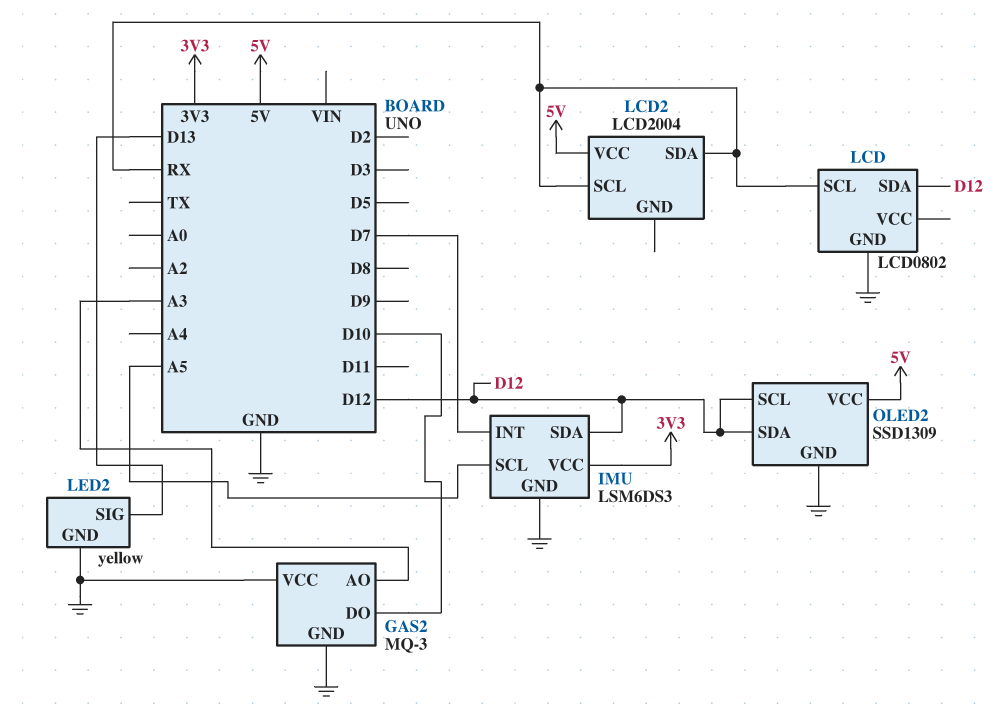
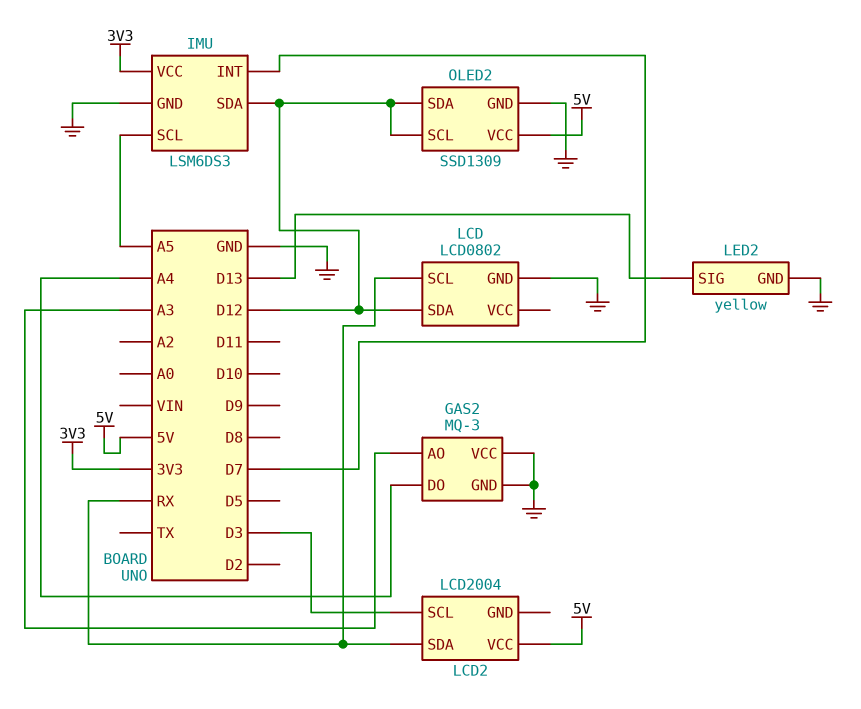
GAS2 pin DO: D10 -> A4
LCD2 pin SCL: RX -> D3

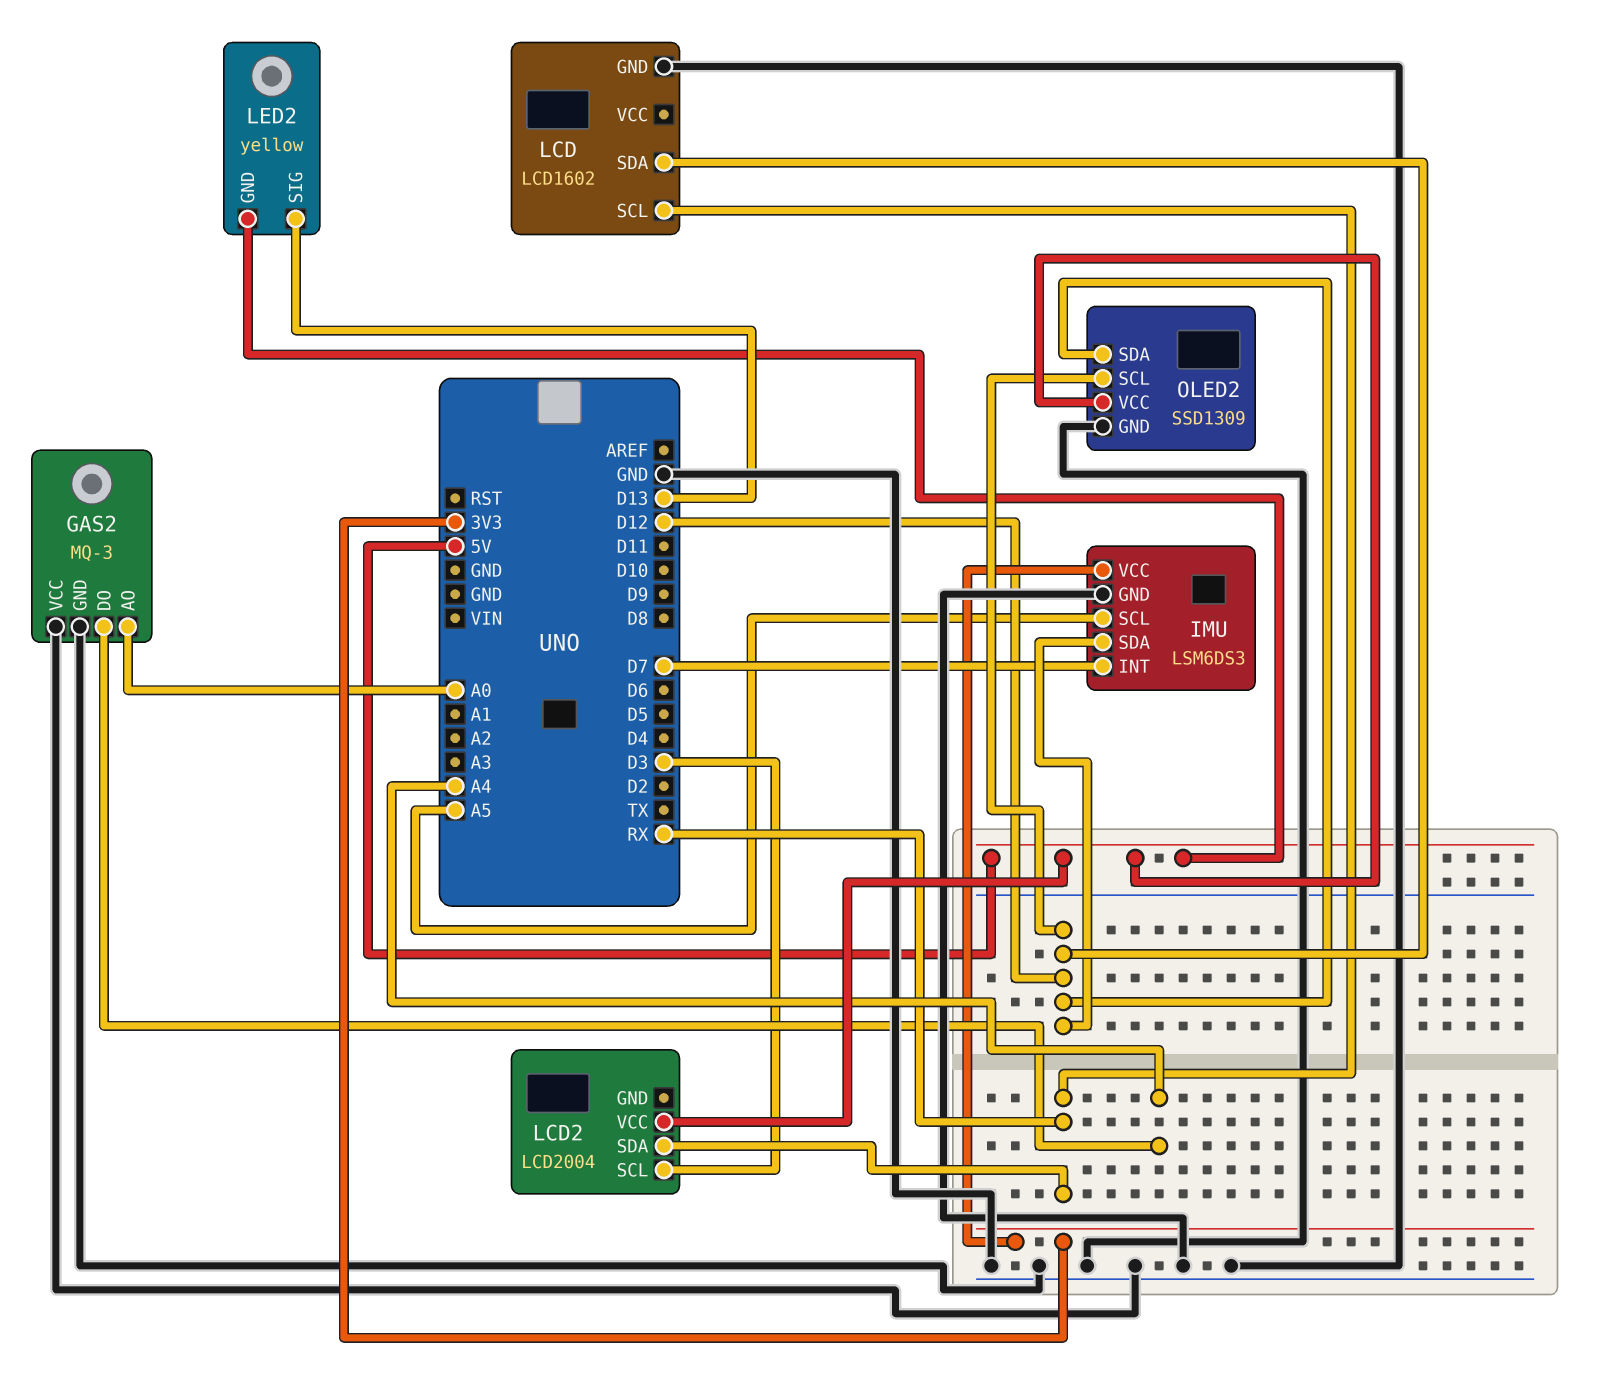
GAS2 pin AO: A3 -> A0
LCD: LCD0802 -> LCD1602
LED2 pin GND: GND -> 5V

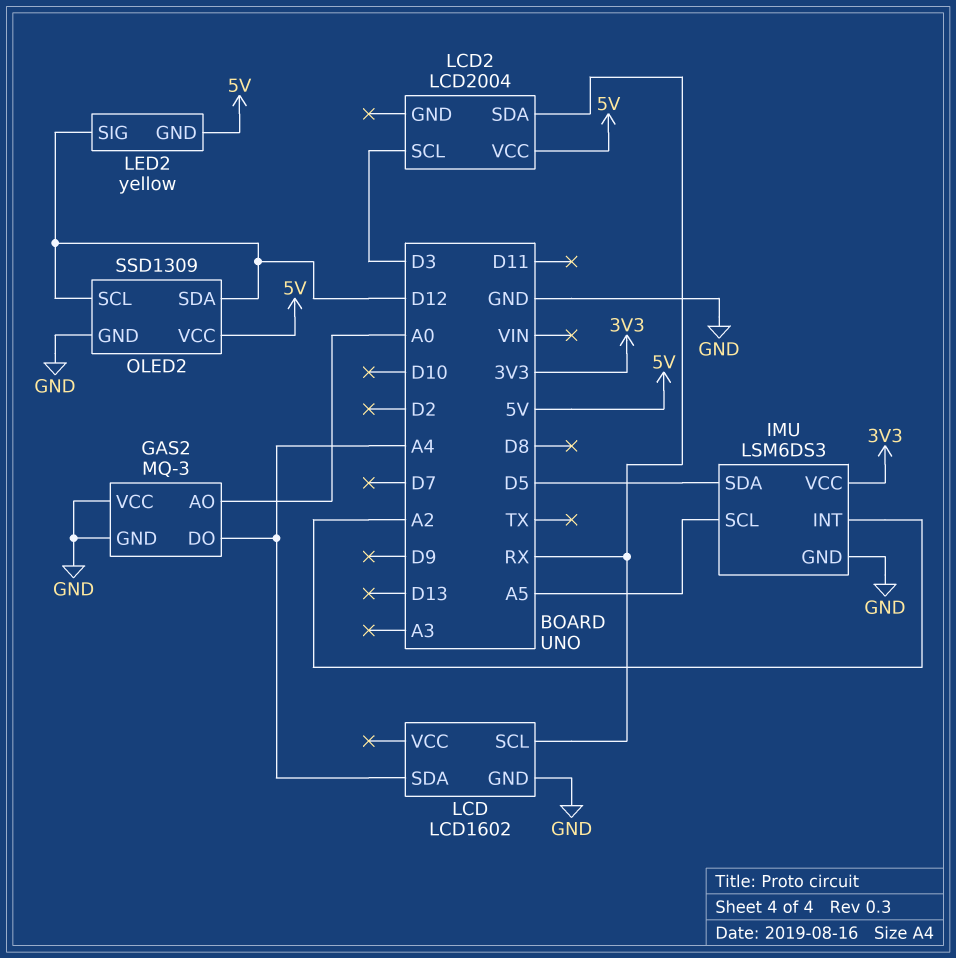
IMU pin INT: D7 -> A2
IMU pin SDA: D12 -> D5
LCD pin SDA: D12 -> A4
LED2 pin SIG: D13 -> D12

